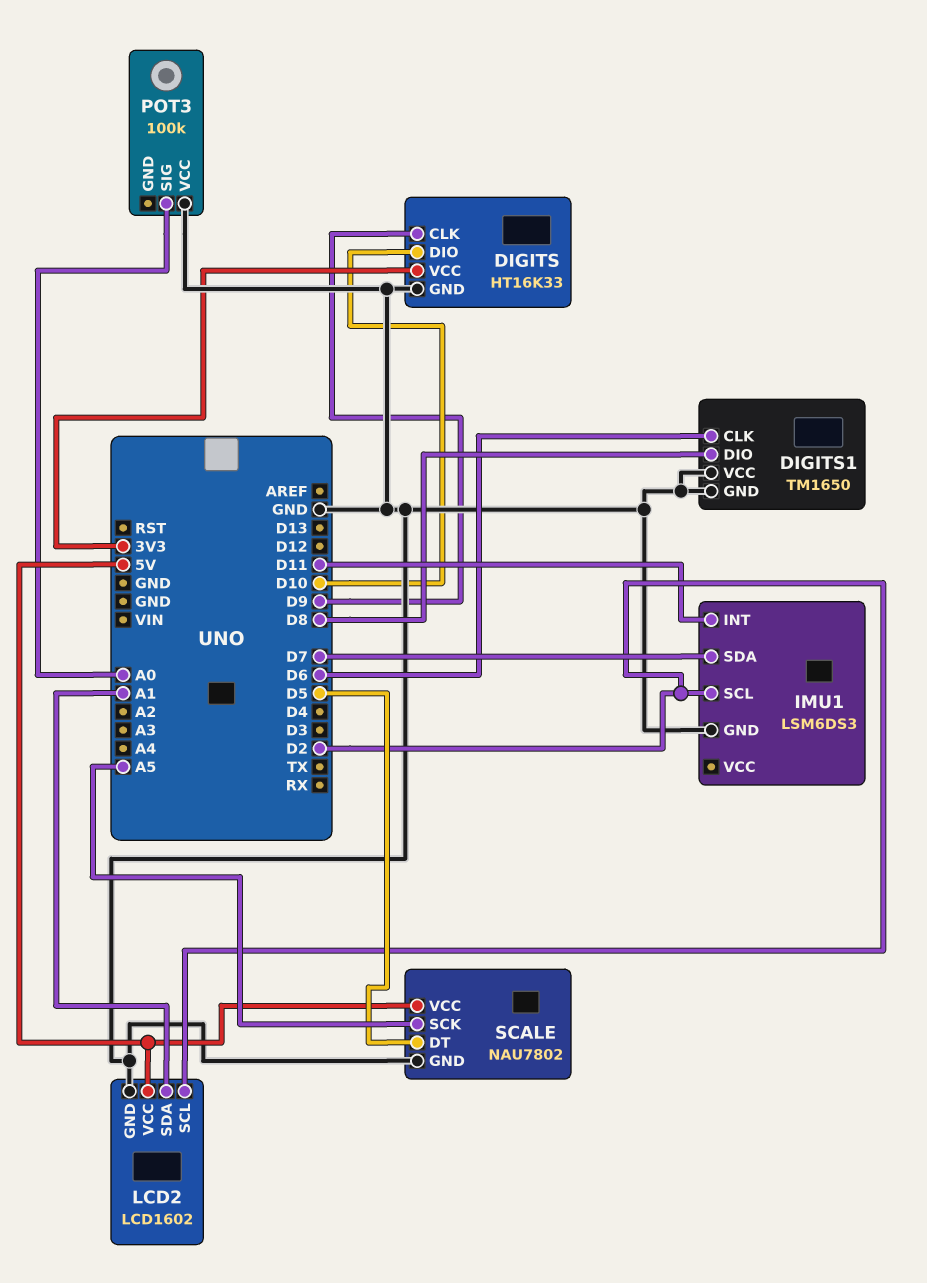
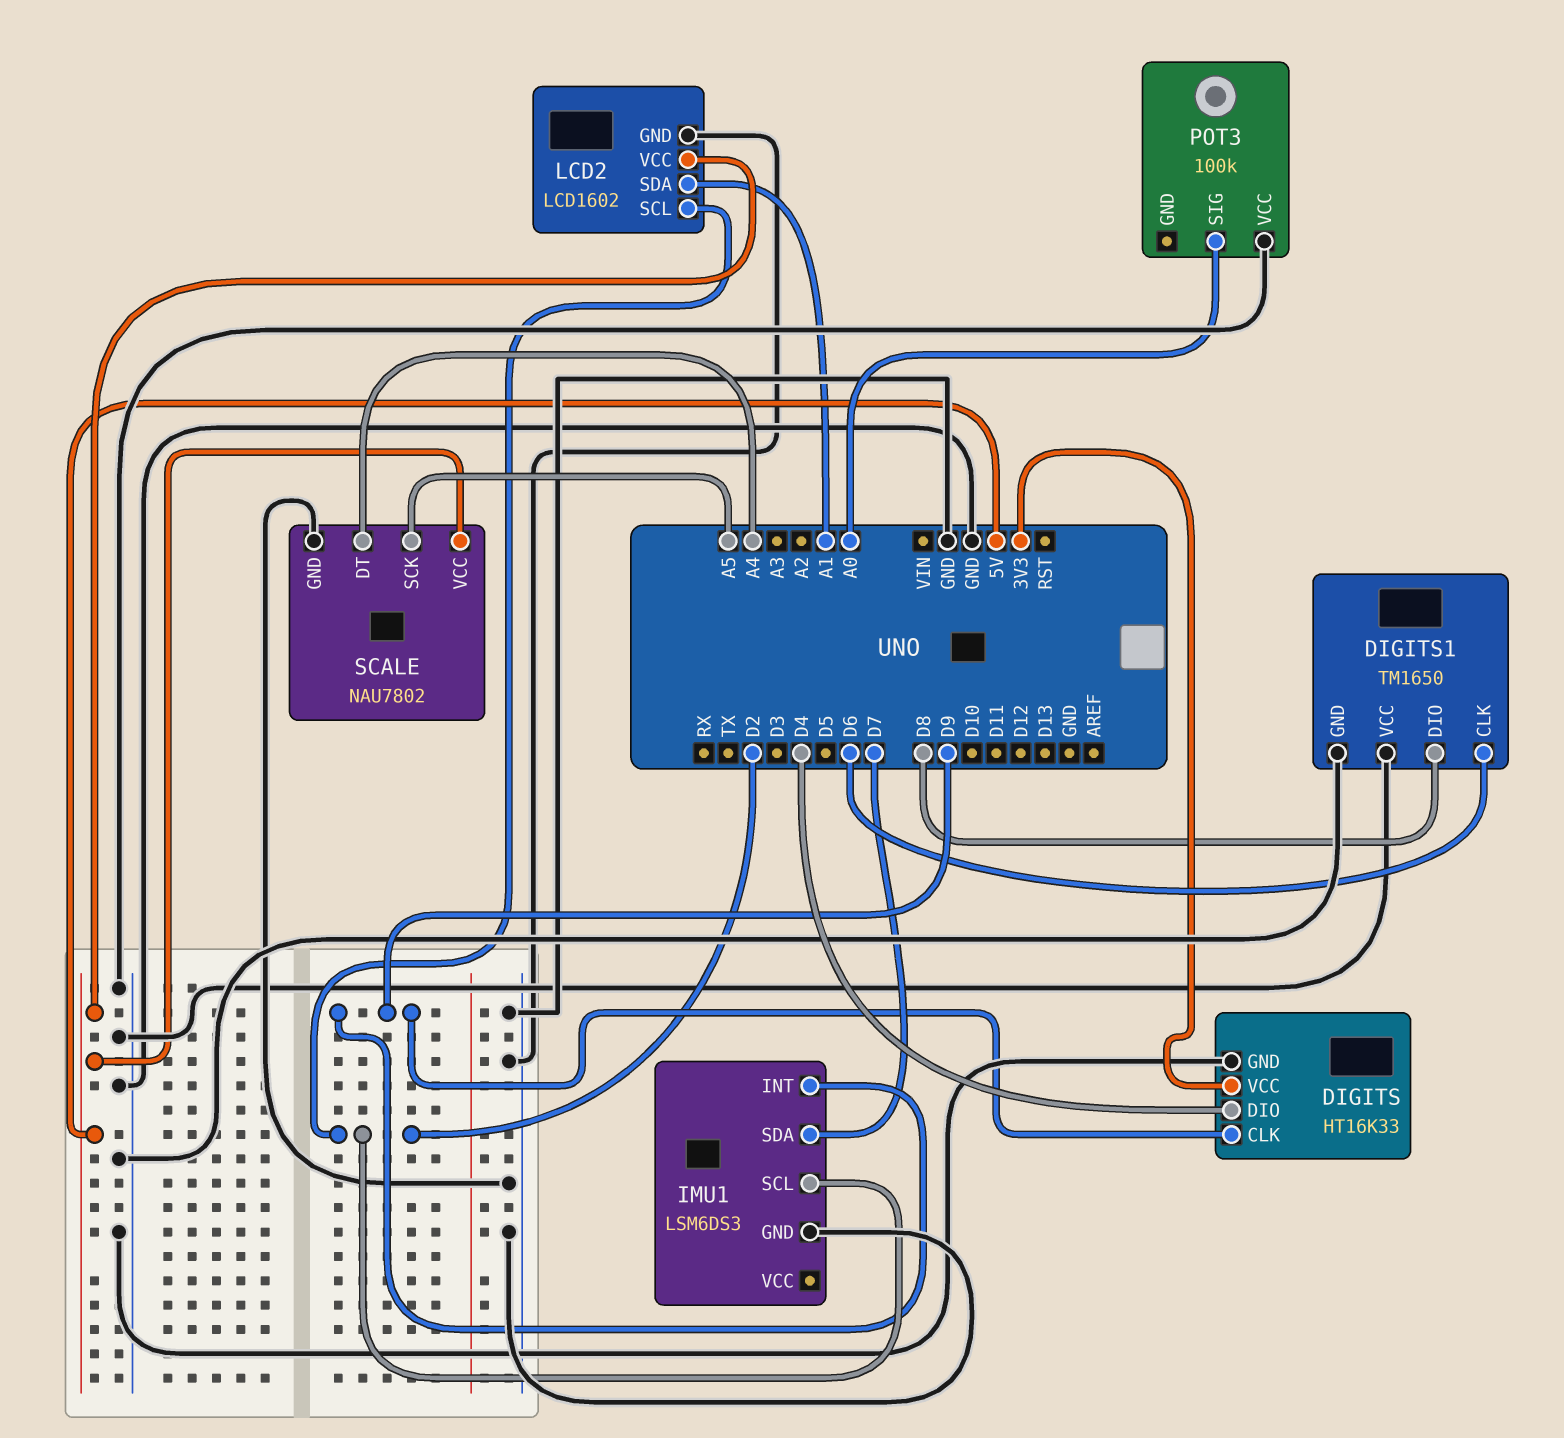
DIGITS pin DIO: D10 -> D4
IMU1 pin INT: D11 -> D9
SCALE pin DT: D5 -> A4

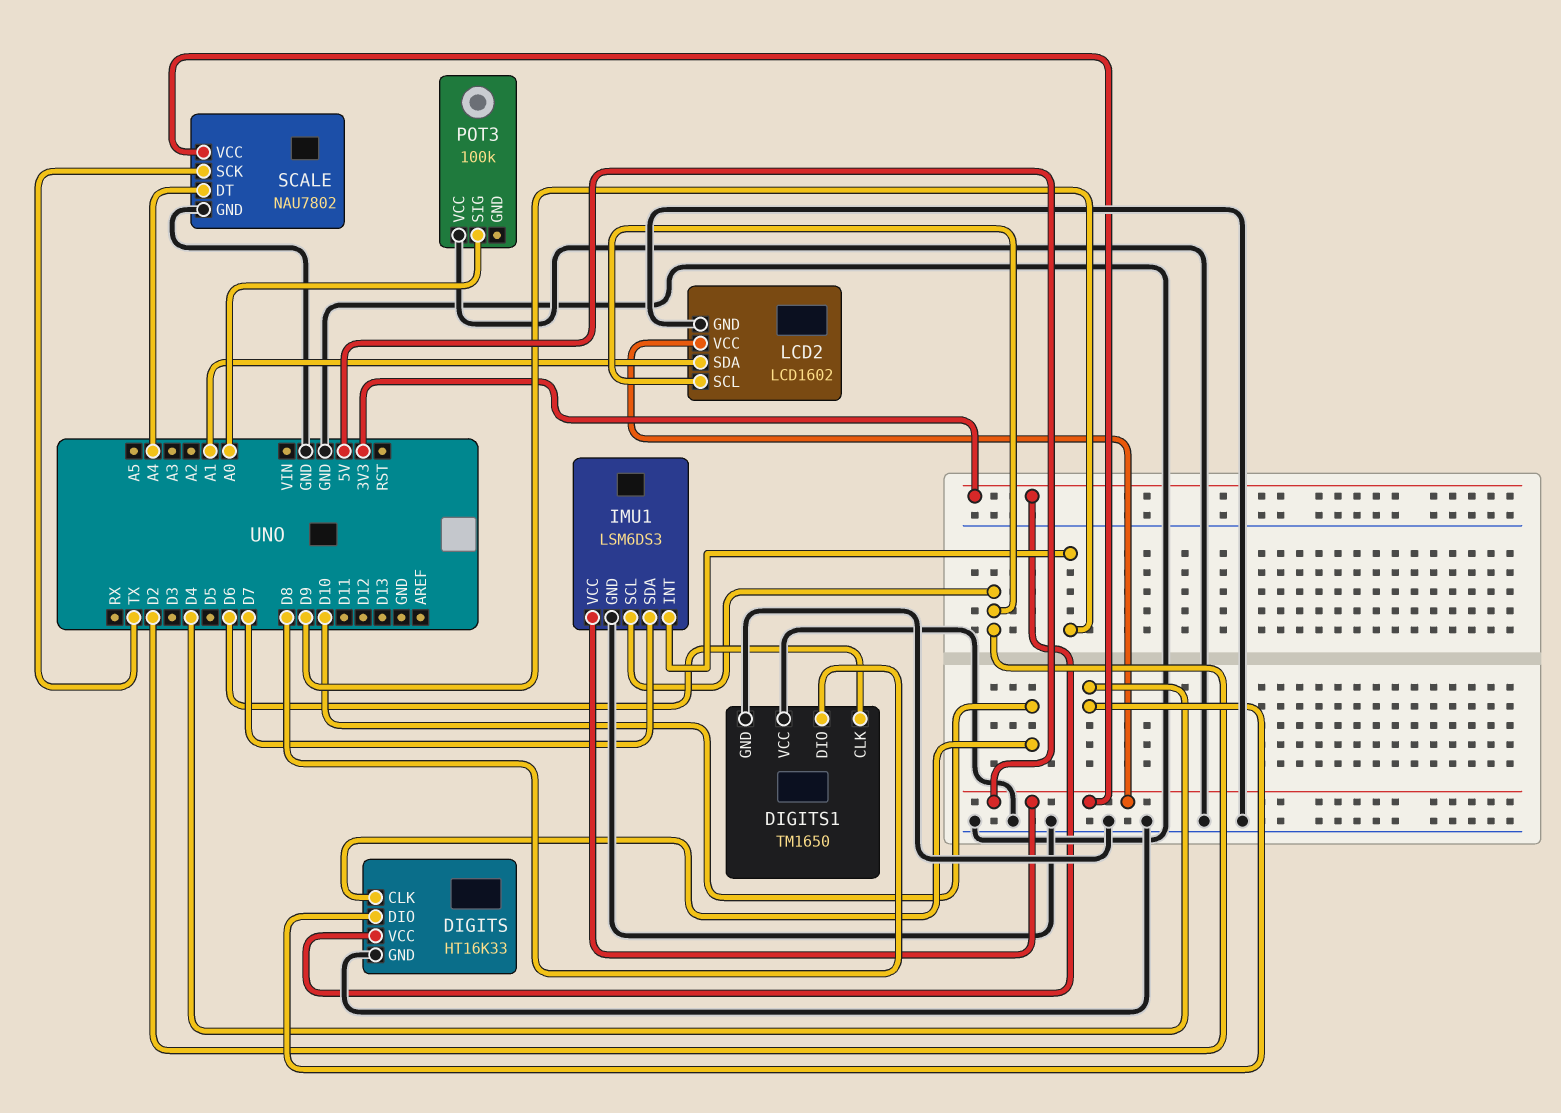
DIGITS pin CLK: D9 -> D10
IMU1 pin VCC: none -> 5V
SCALE pin SCK: A5 -> TX

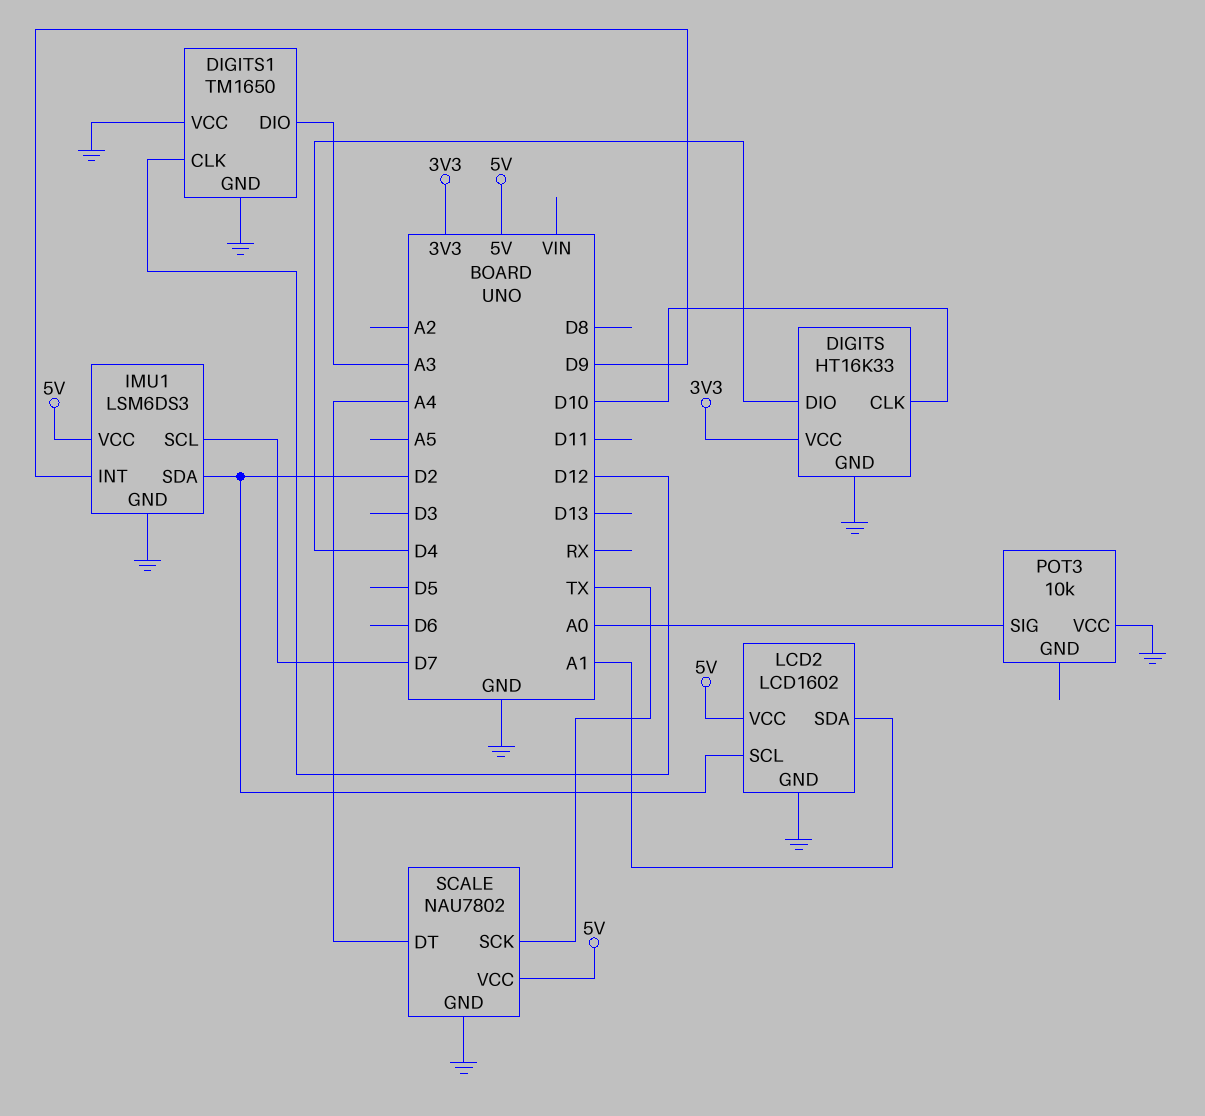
DIGITS1 pin CLK: D6 -> D12
DIGITS1 pin DIO: D8 -> A3
IMU1 pin SCL: D2 -> D7
IMU1 pin SDA: D7 -> D2
POT3: 100k -> 10k

